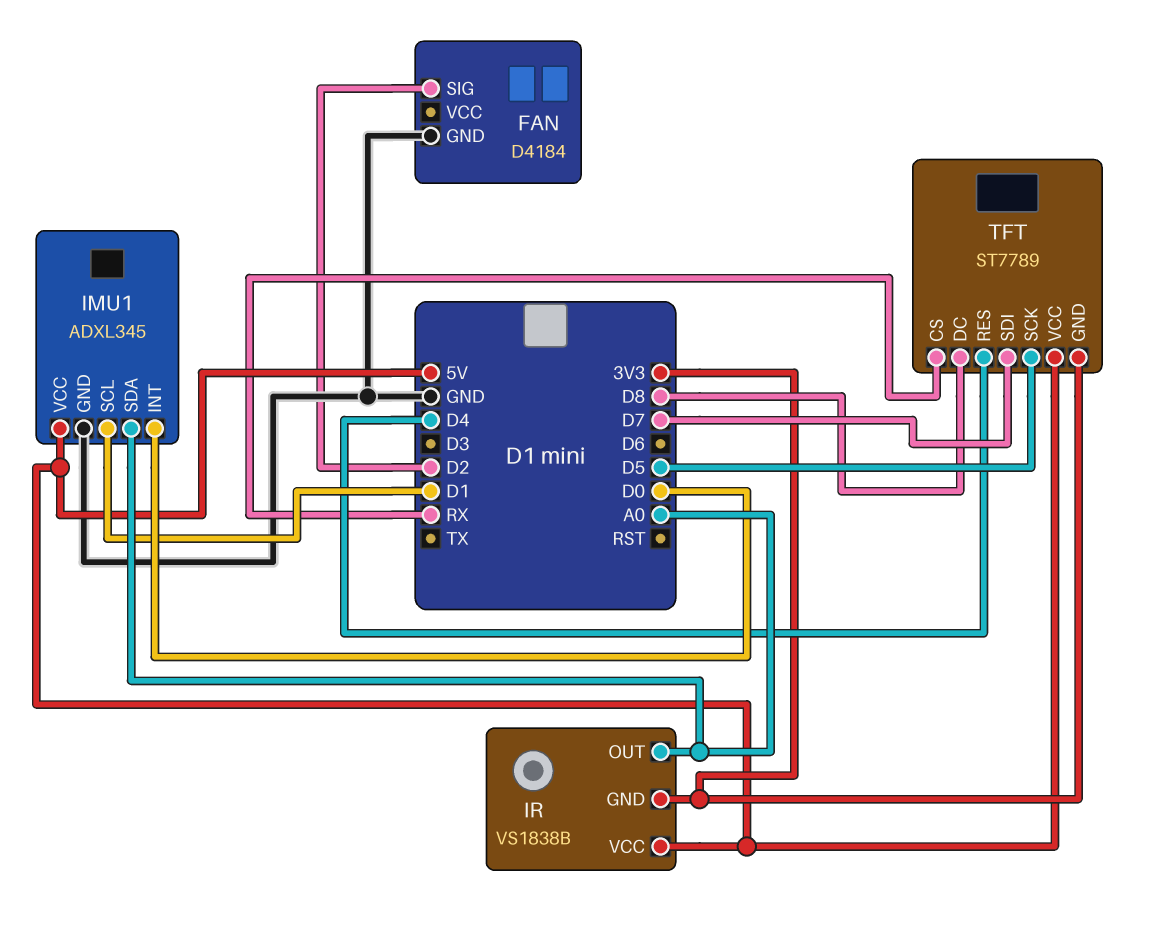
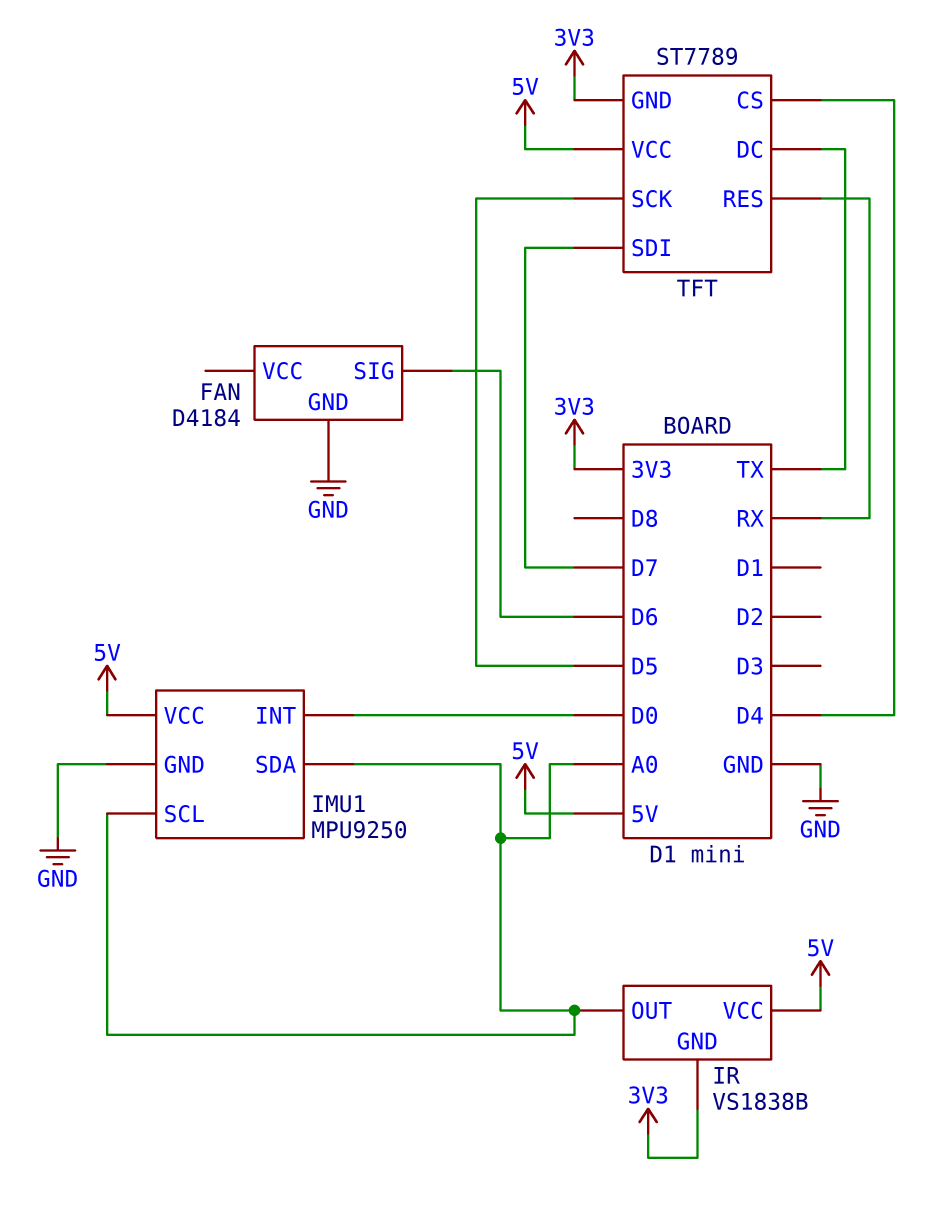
FAN pin SIG: D2 -> D6
IMU1: ADXL345 -> MPU9250
IMU1 pin SCL: D1 -> A0
TFT pin CS: RX -> D4
TFT pin DC: D8 -> TX
TFT pin RES: D4 -> RX

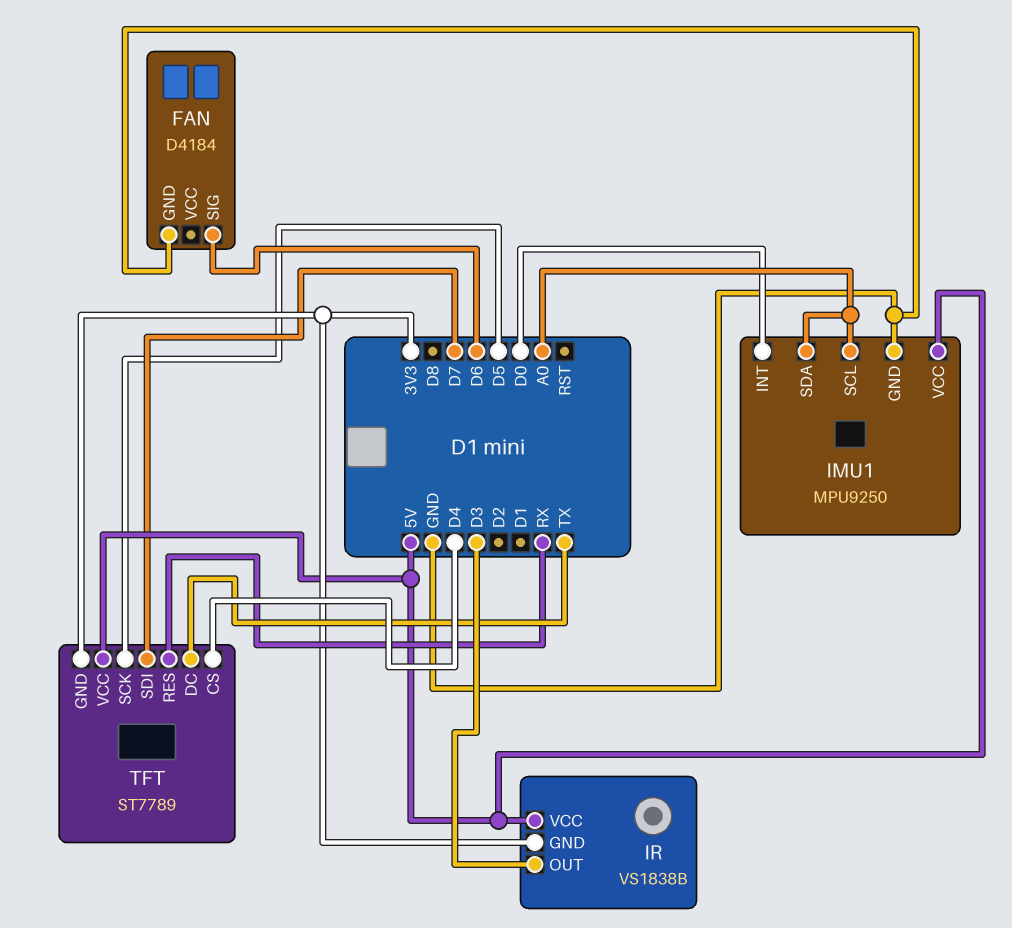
IR pin OUT: A0 -> D3

